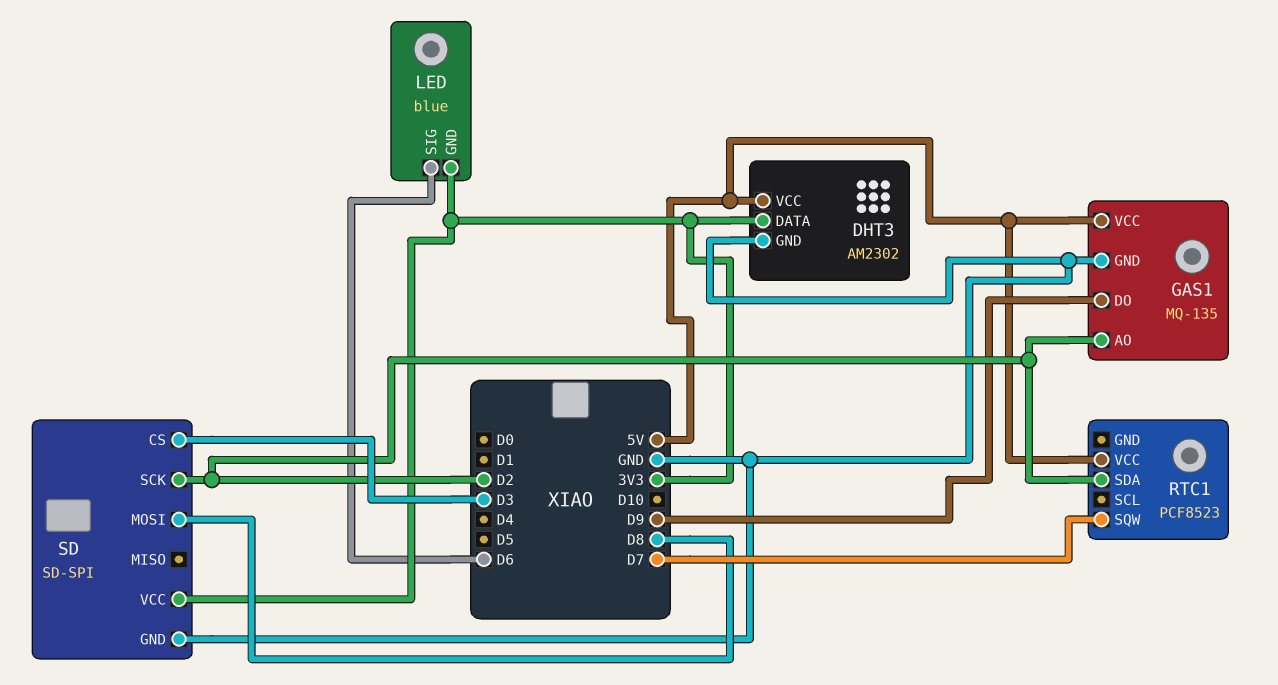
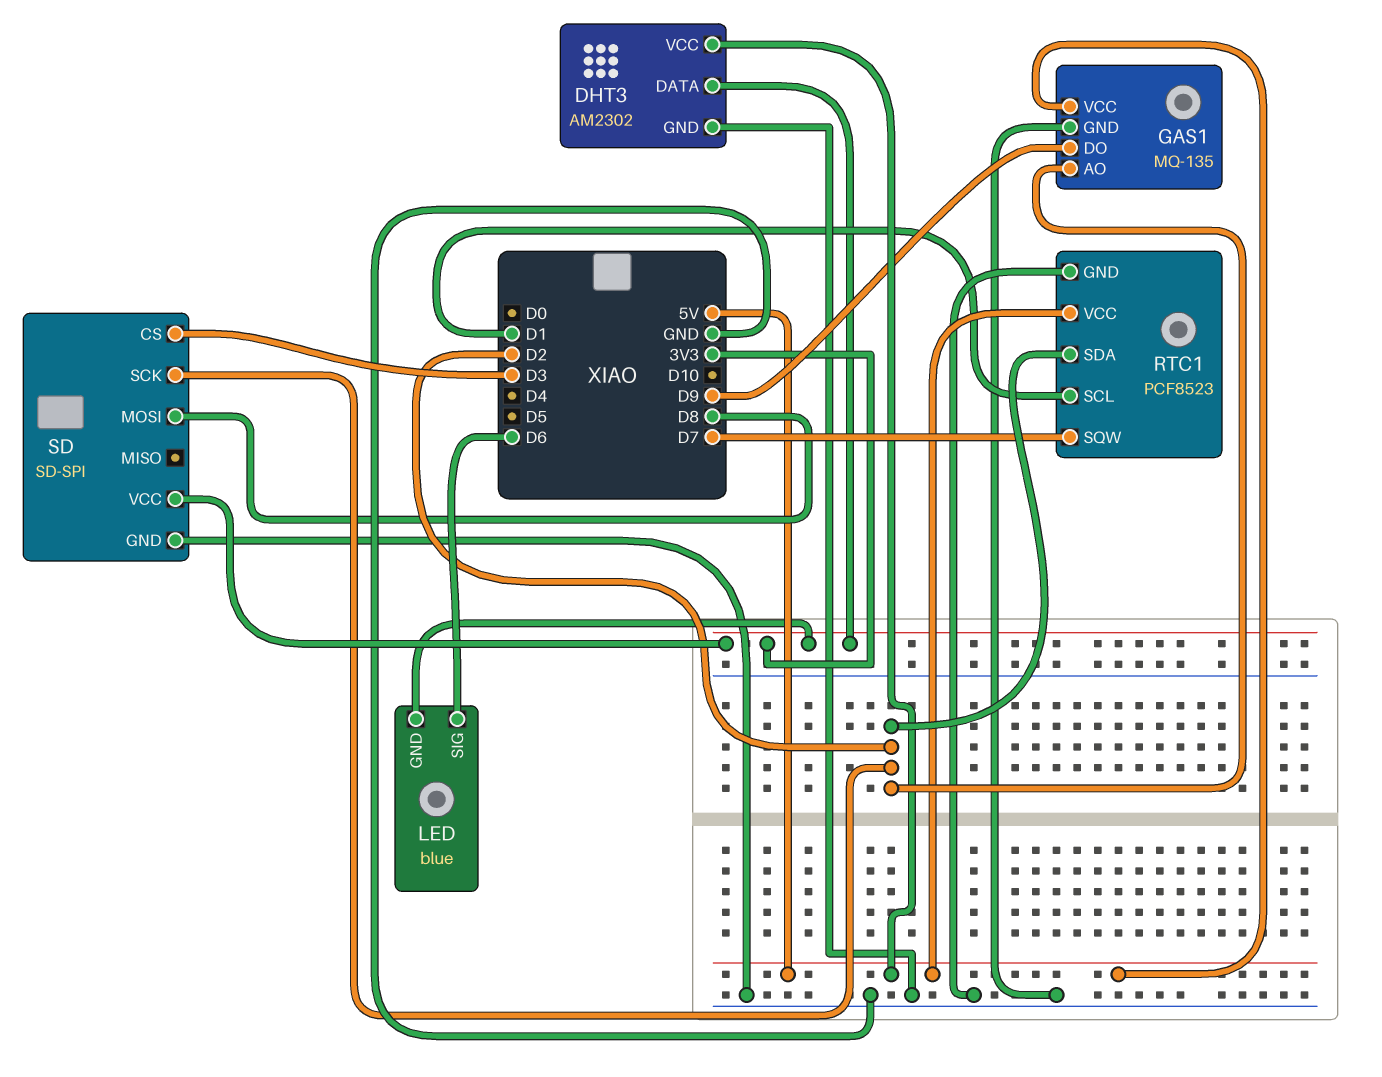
RTC1 pin GND: none -> GND
RTC1 pin SCL: none -> D1

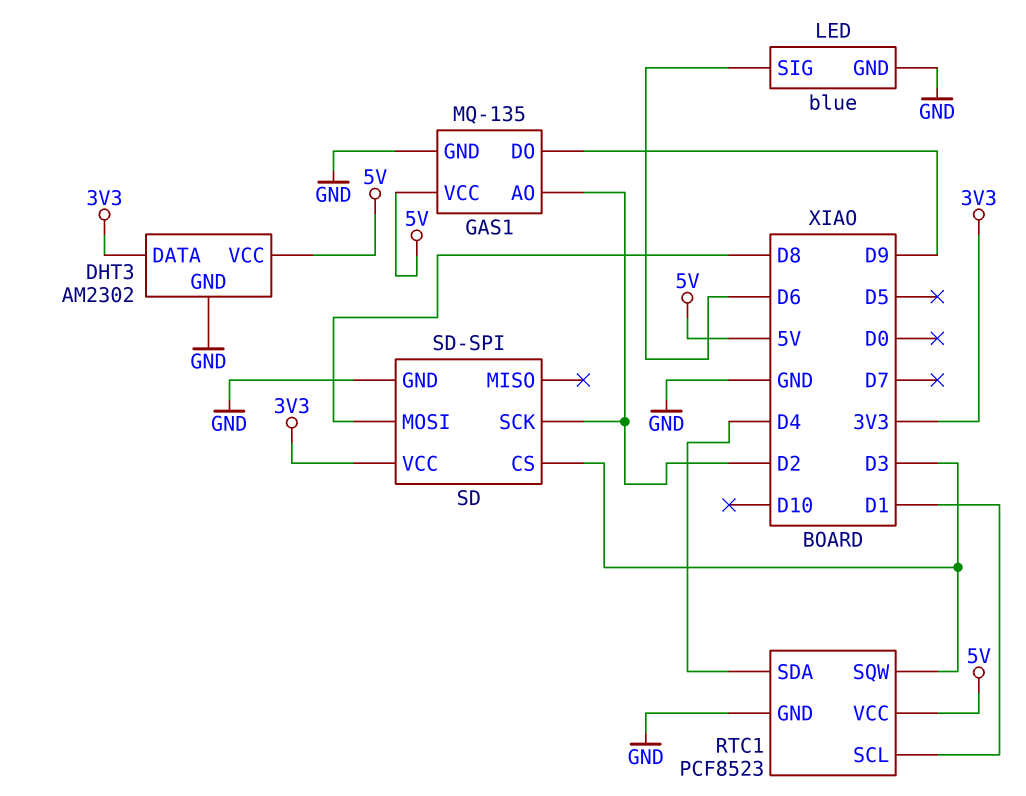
LED pin GND: 3V3 -> GND
RTC1 pin SDA: D2 -> D4
RTC1 pin SQW: D7 -> D3

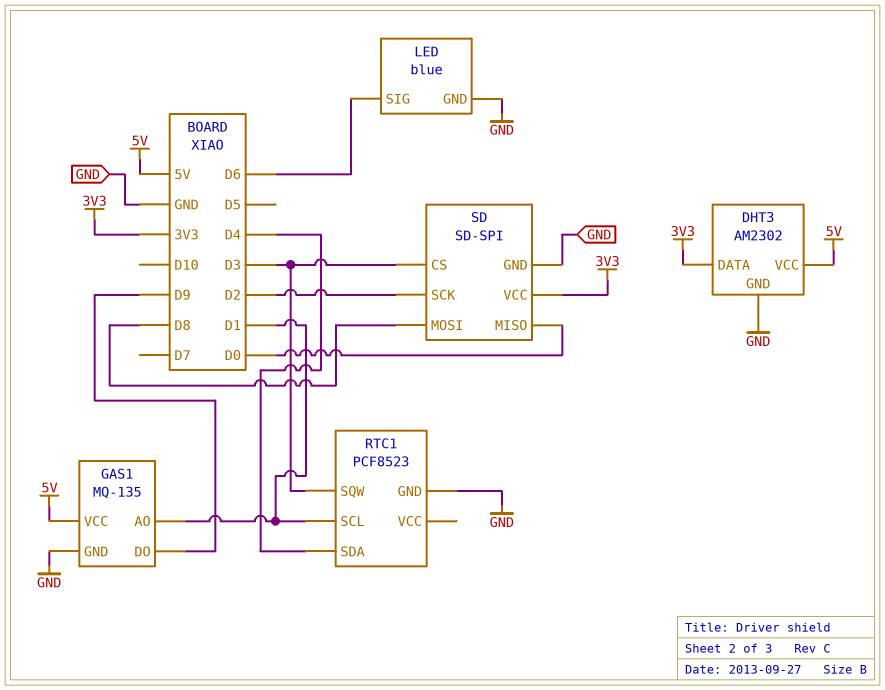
GAS1 pin AO: D2 -> D1
RTC1 pin VCC: 5V -> none
SD pin MISO: none -> D0

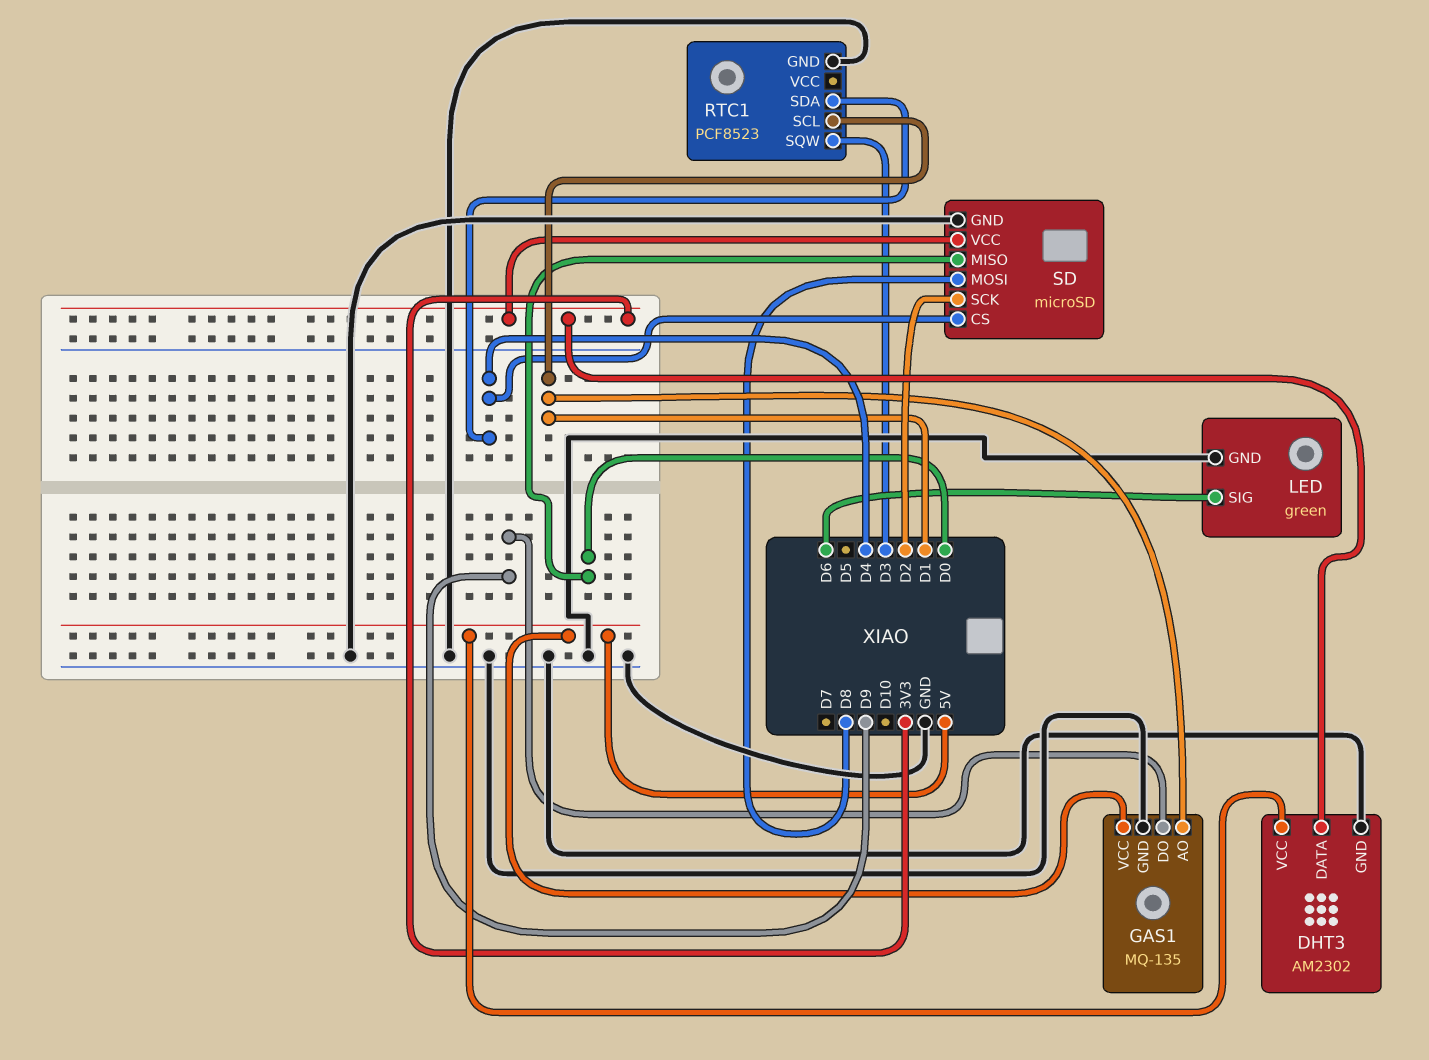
LED: blue -> green
SD: SD-SPI -> microSD
SD pin CS: D3 -> D4

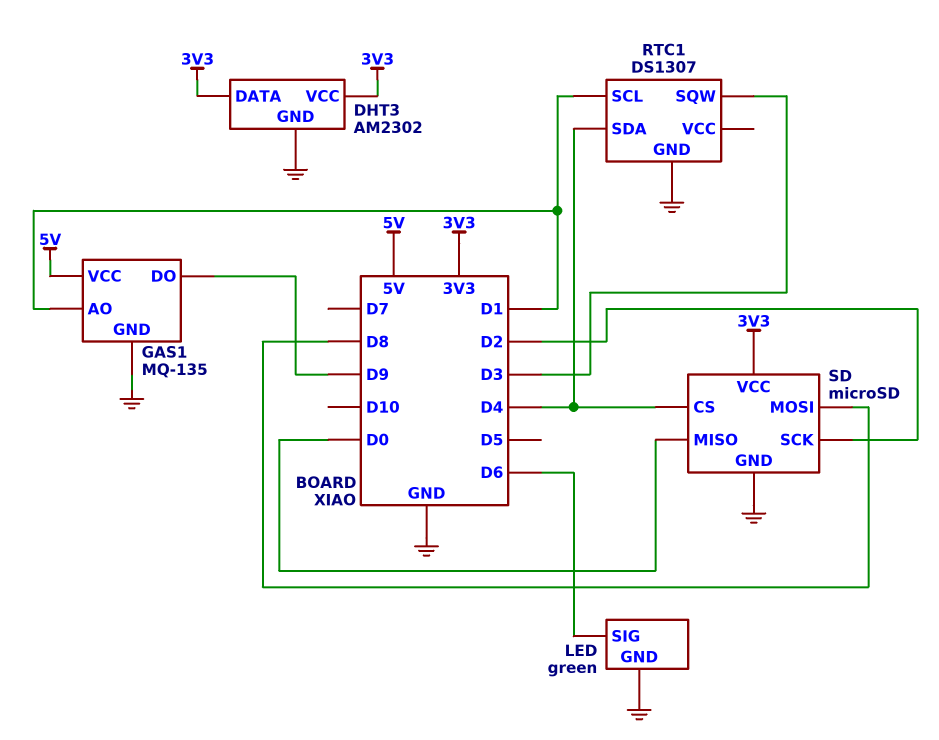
DHT3 pin VCC: 5V -> 3V3
RTC1: PCF8523 -> DS1307

